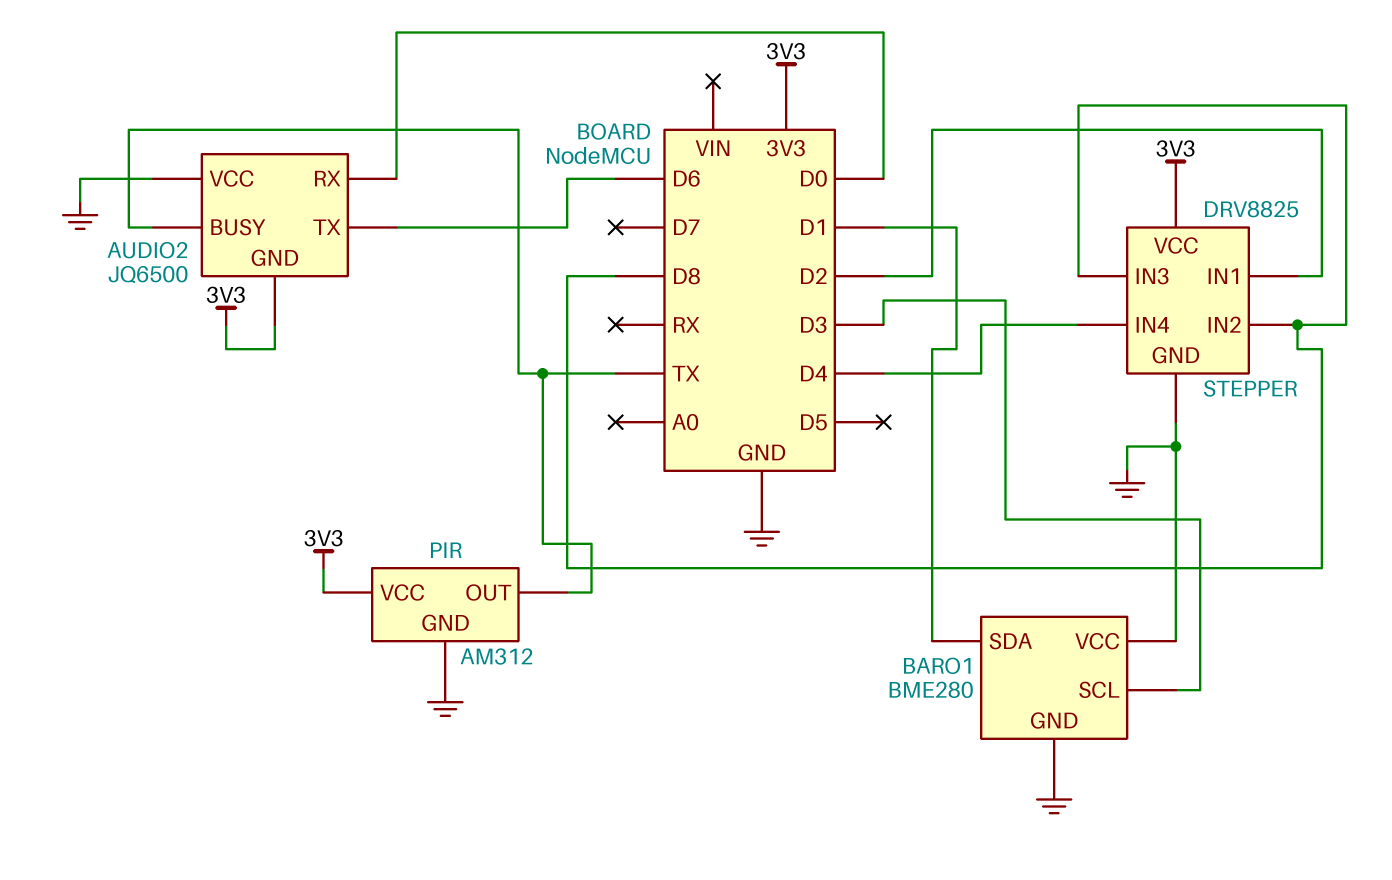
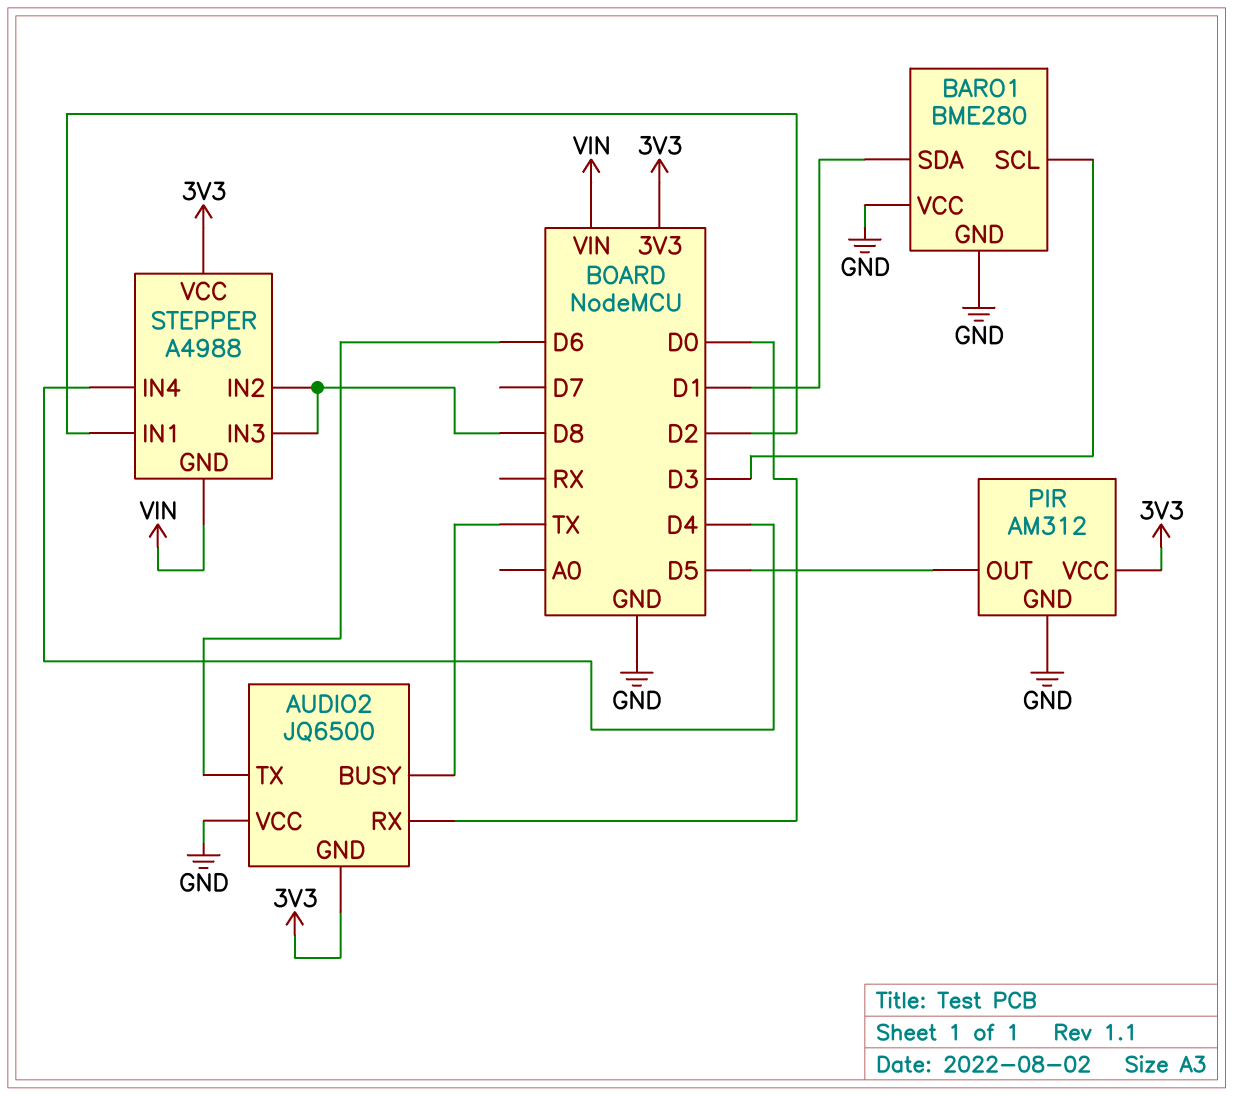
PIR pin OUT: TX -> D5
STEPPER: DRV8825 -> A4988
STEPPER pin GND: GND -> VIN

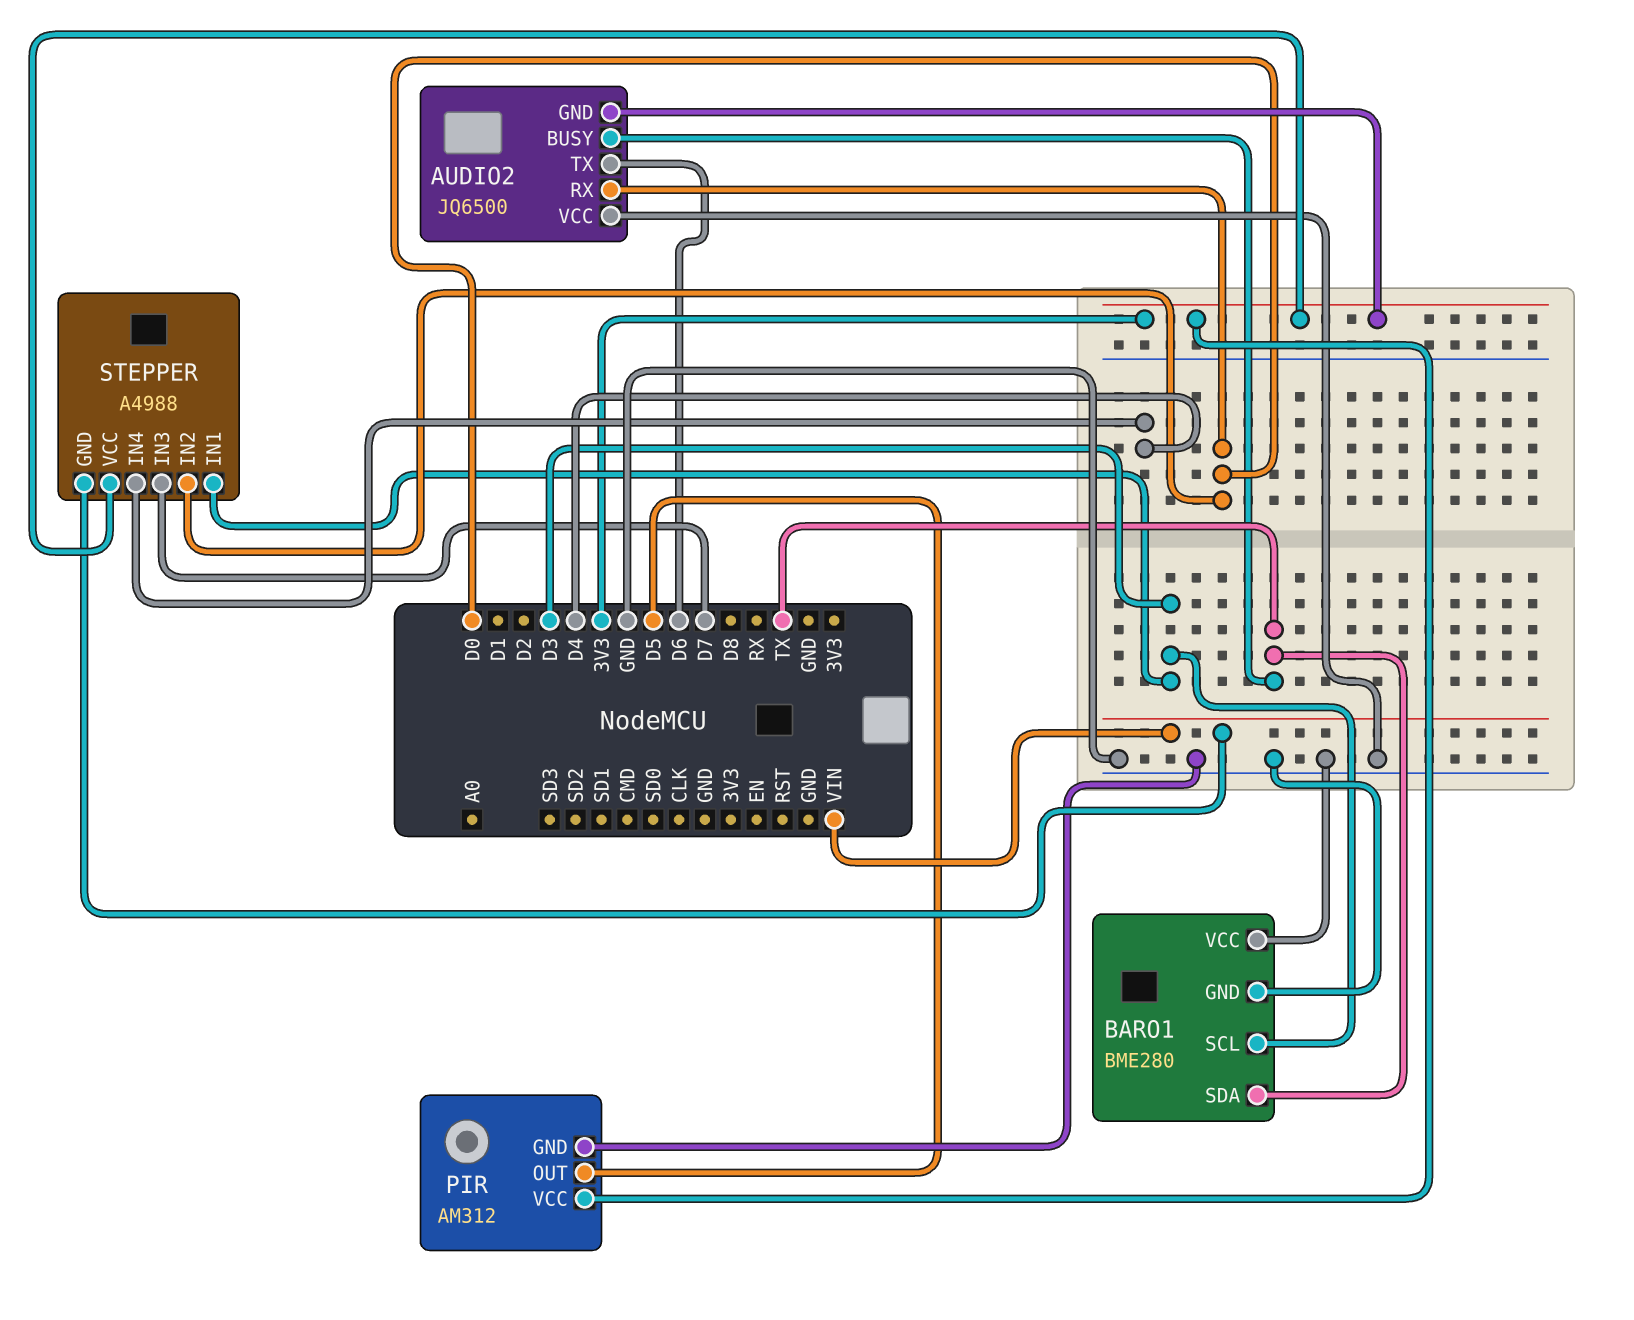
BARO1 pin SDA: D1 -> TX
STEPPER pin IN1: D2 -> D3
STEPPER pin IN2: D8 -> D0
STEPPER pin IN3: D8 -> D7

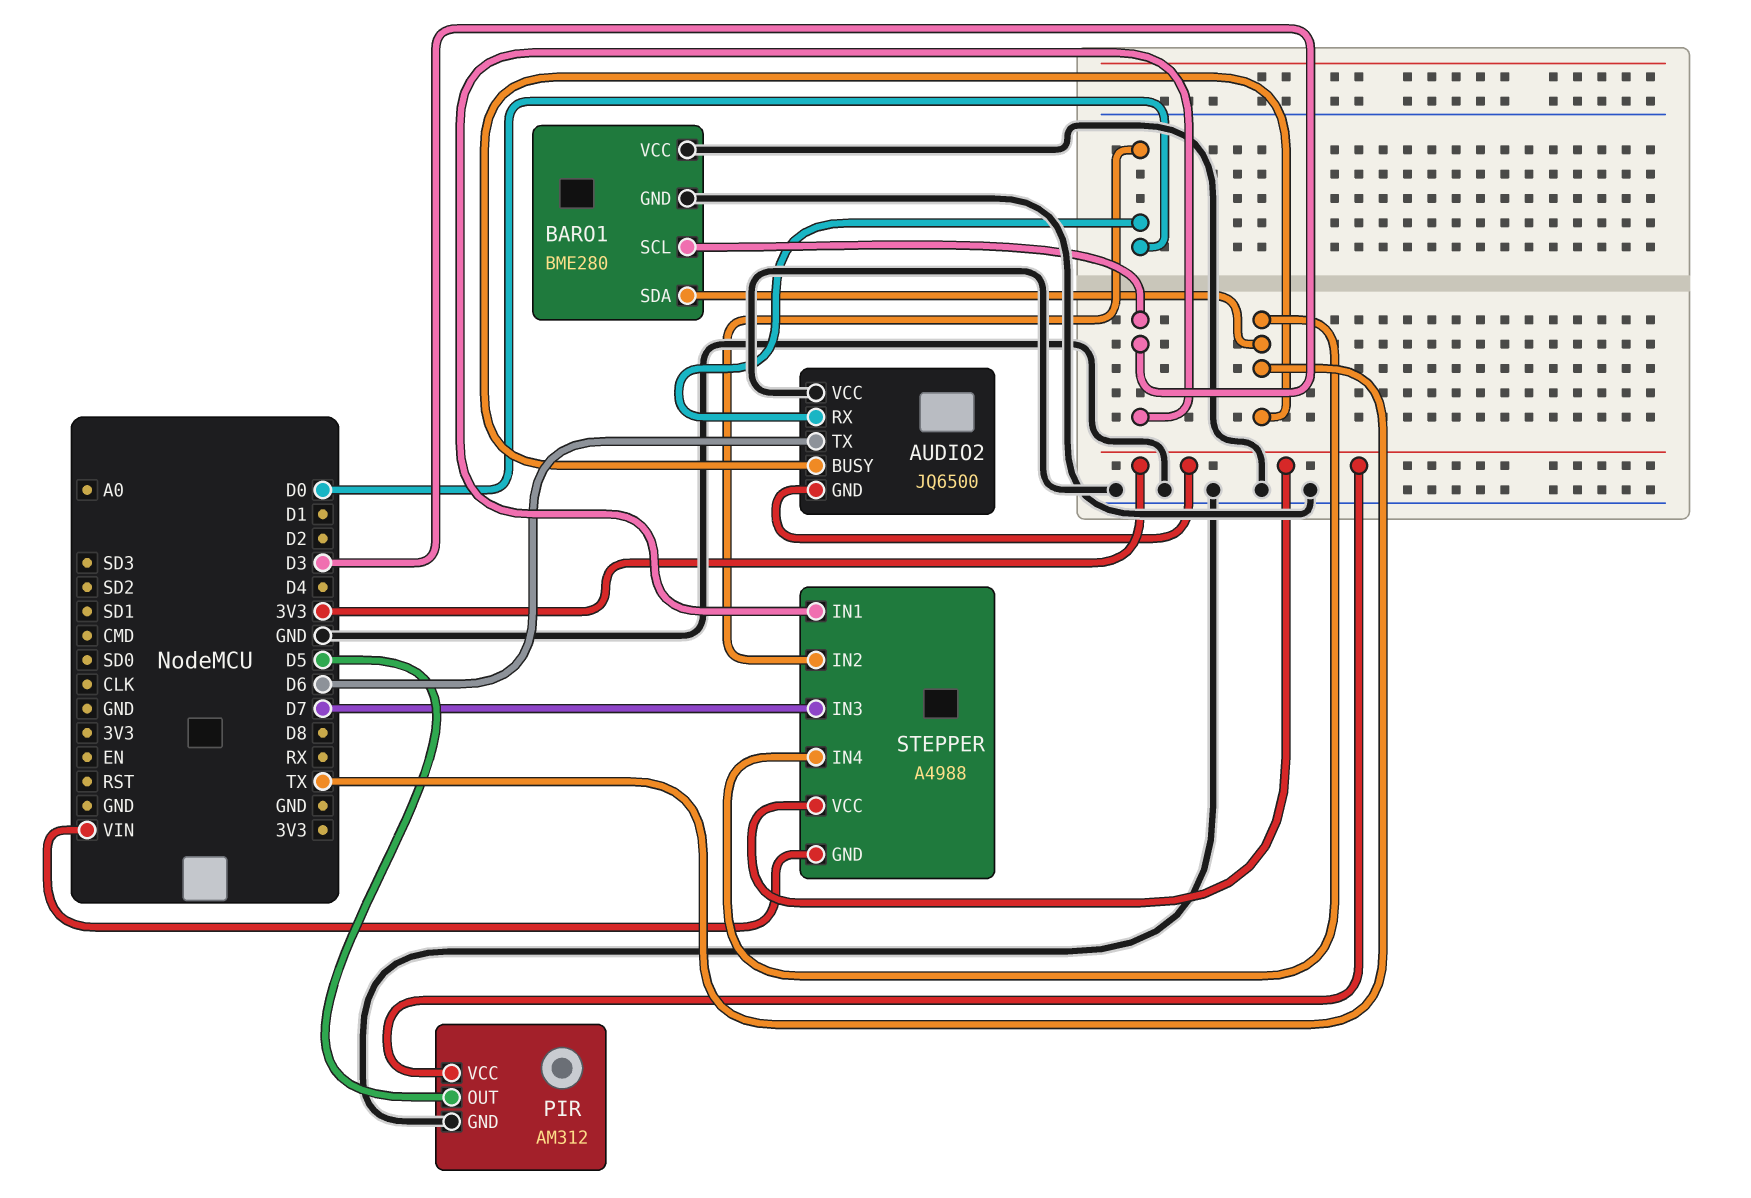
STEPPER pin IN4: D4 -> TX

